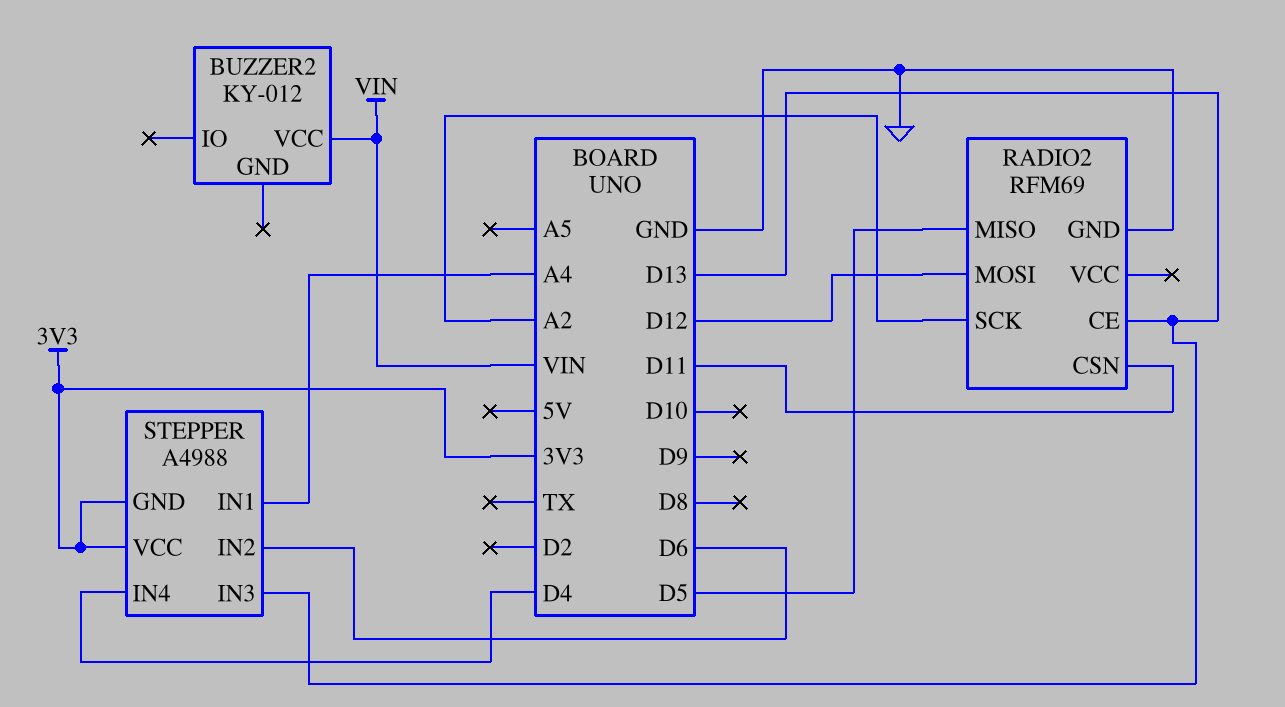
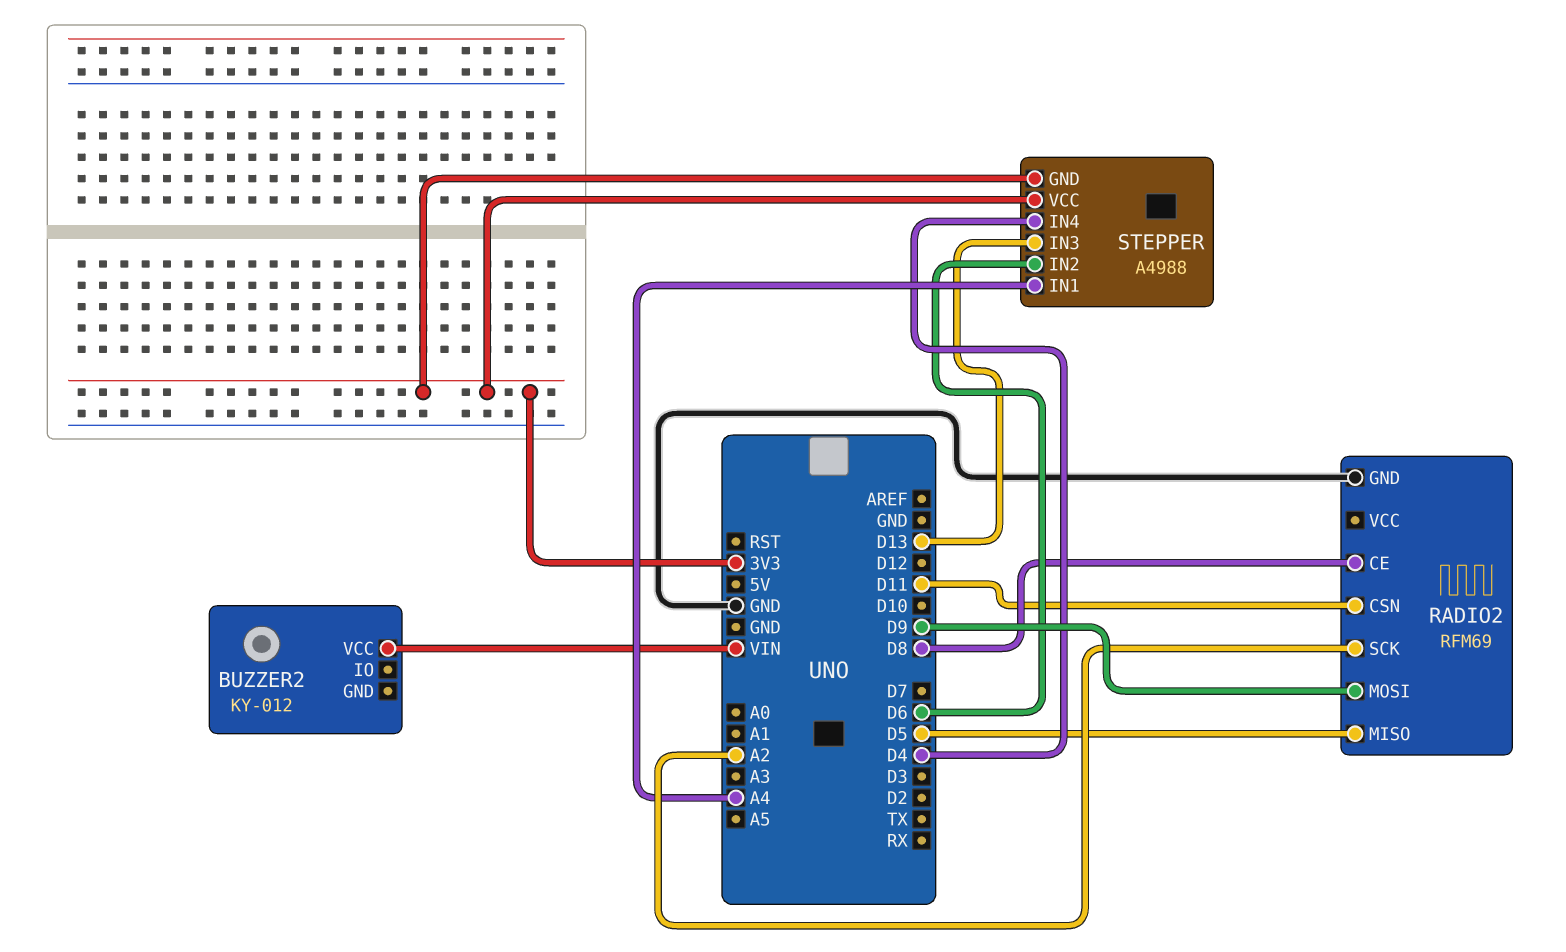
RADIO2 pin CE: D13 -> D8
RADIO2 pin MOSI: D12 -> D9

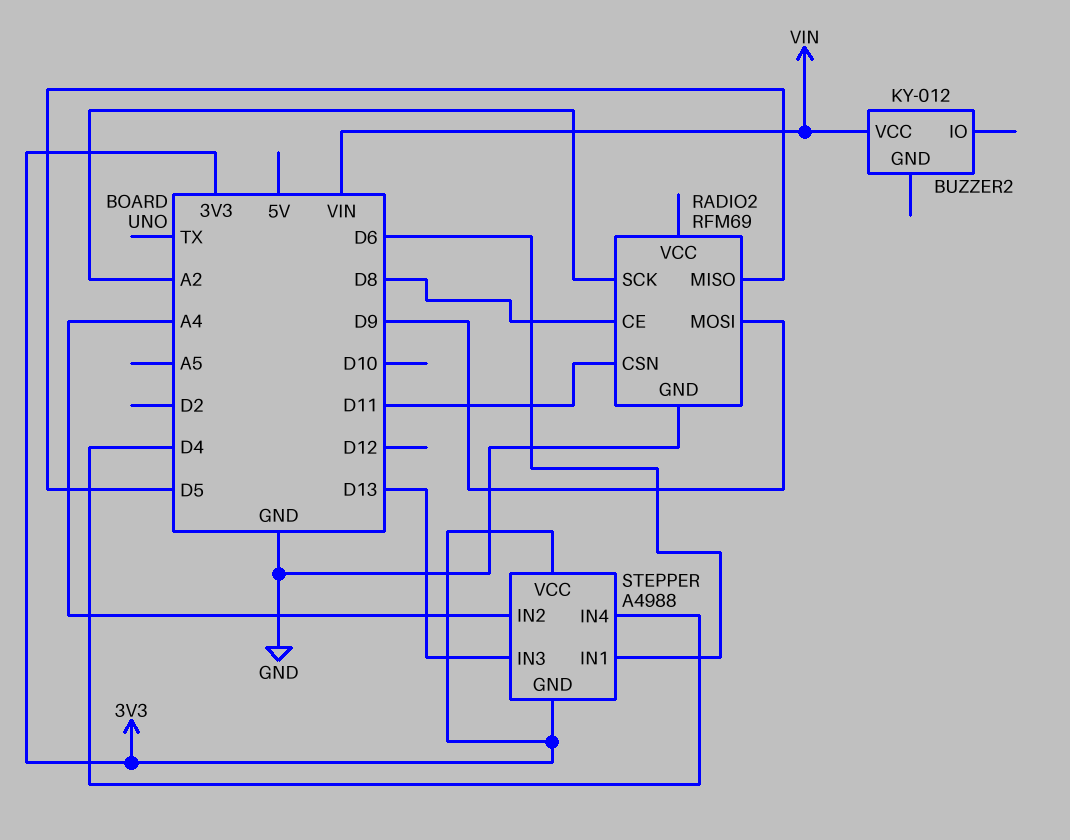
STEPPER pin IN1: A4 -> D6
STEPPER pin IN2: D6 -> A4

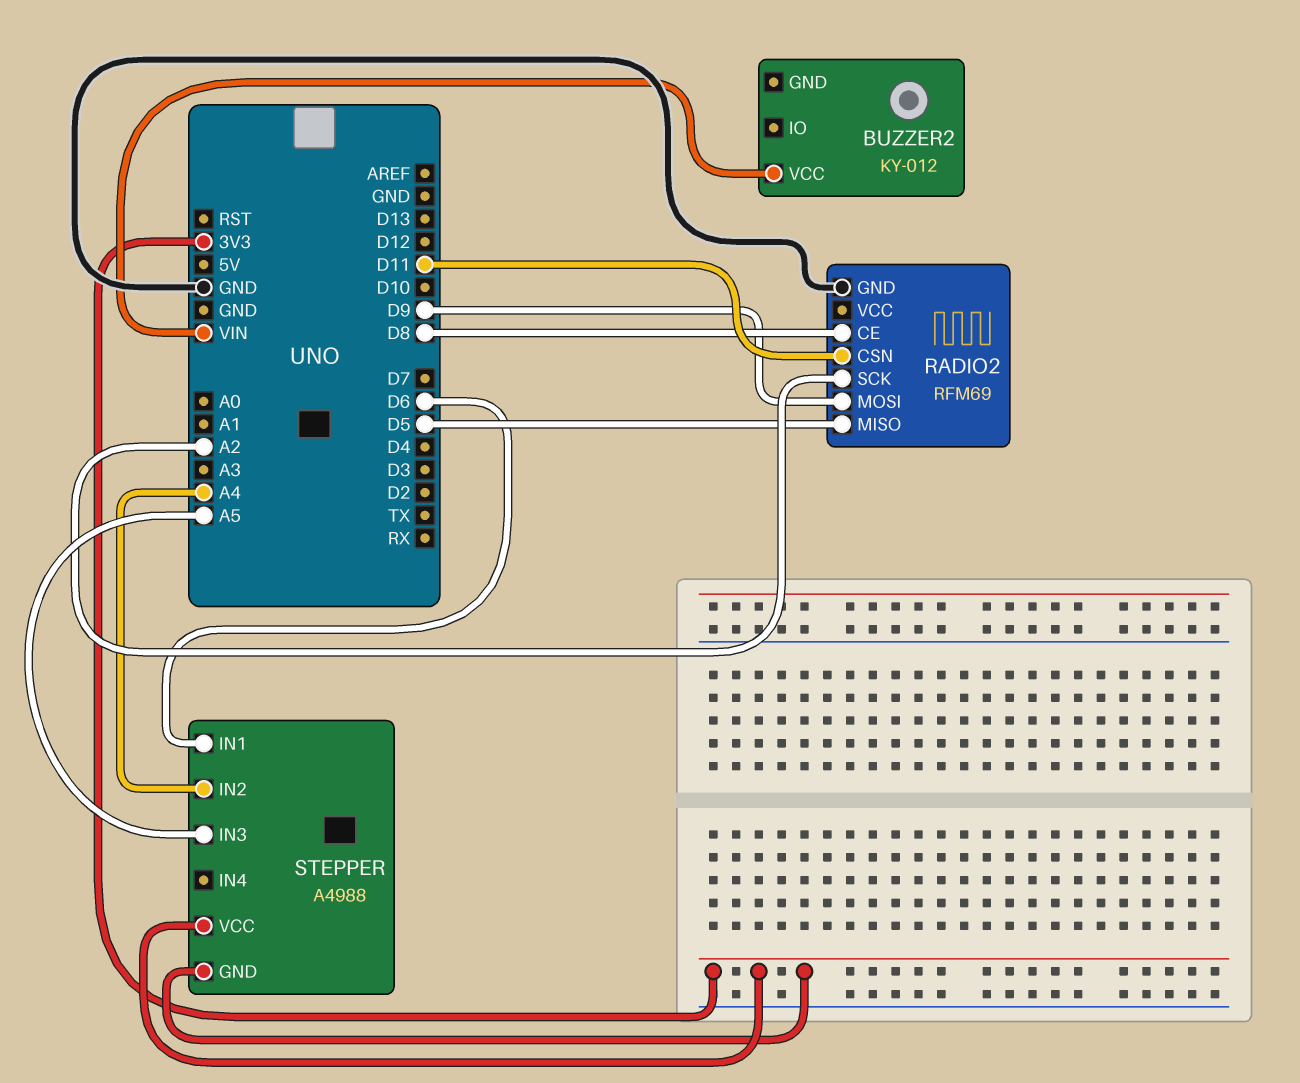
STEPPER pin IN3: D13 -> A5
STEPPER pin IN4: D4 -> none

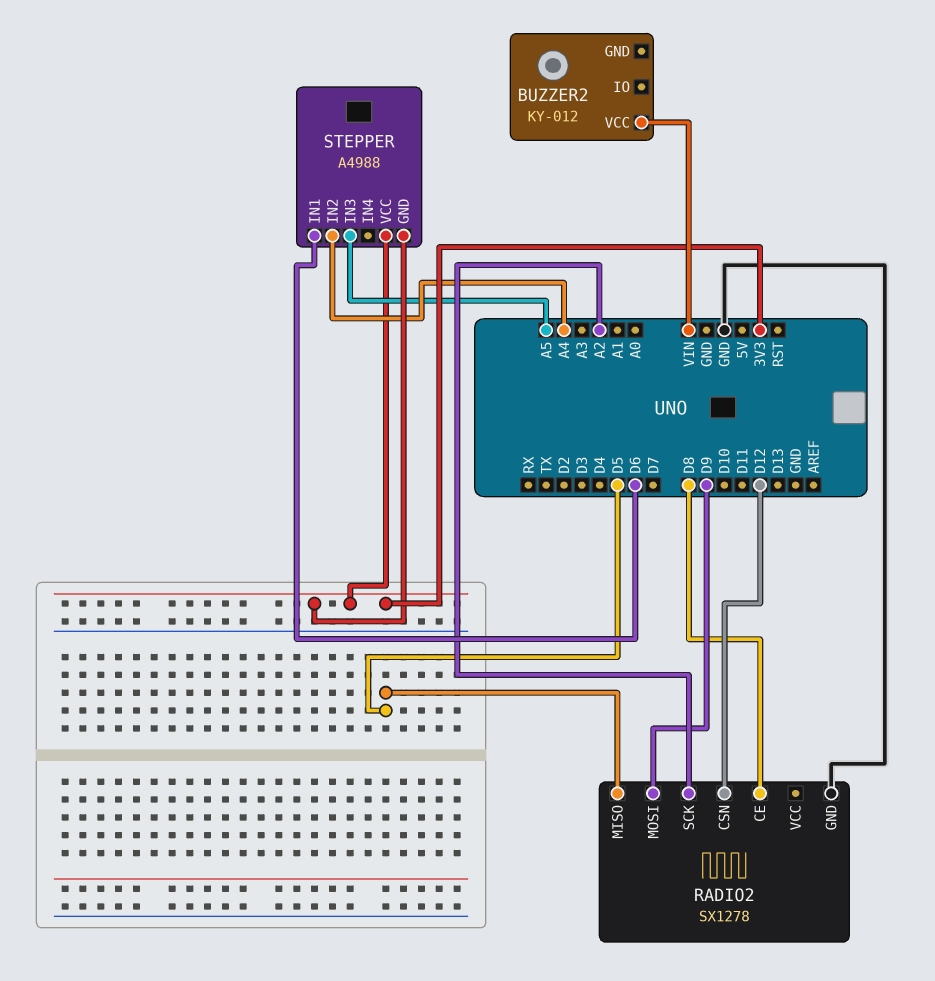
RADIO2: RFM69 -> SX1278
RADIO2 pin CSN: D11 -> D12

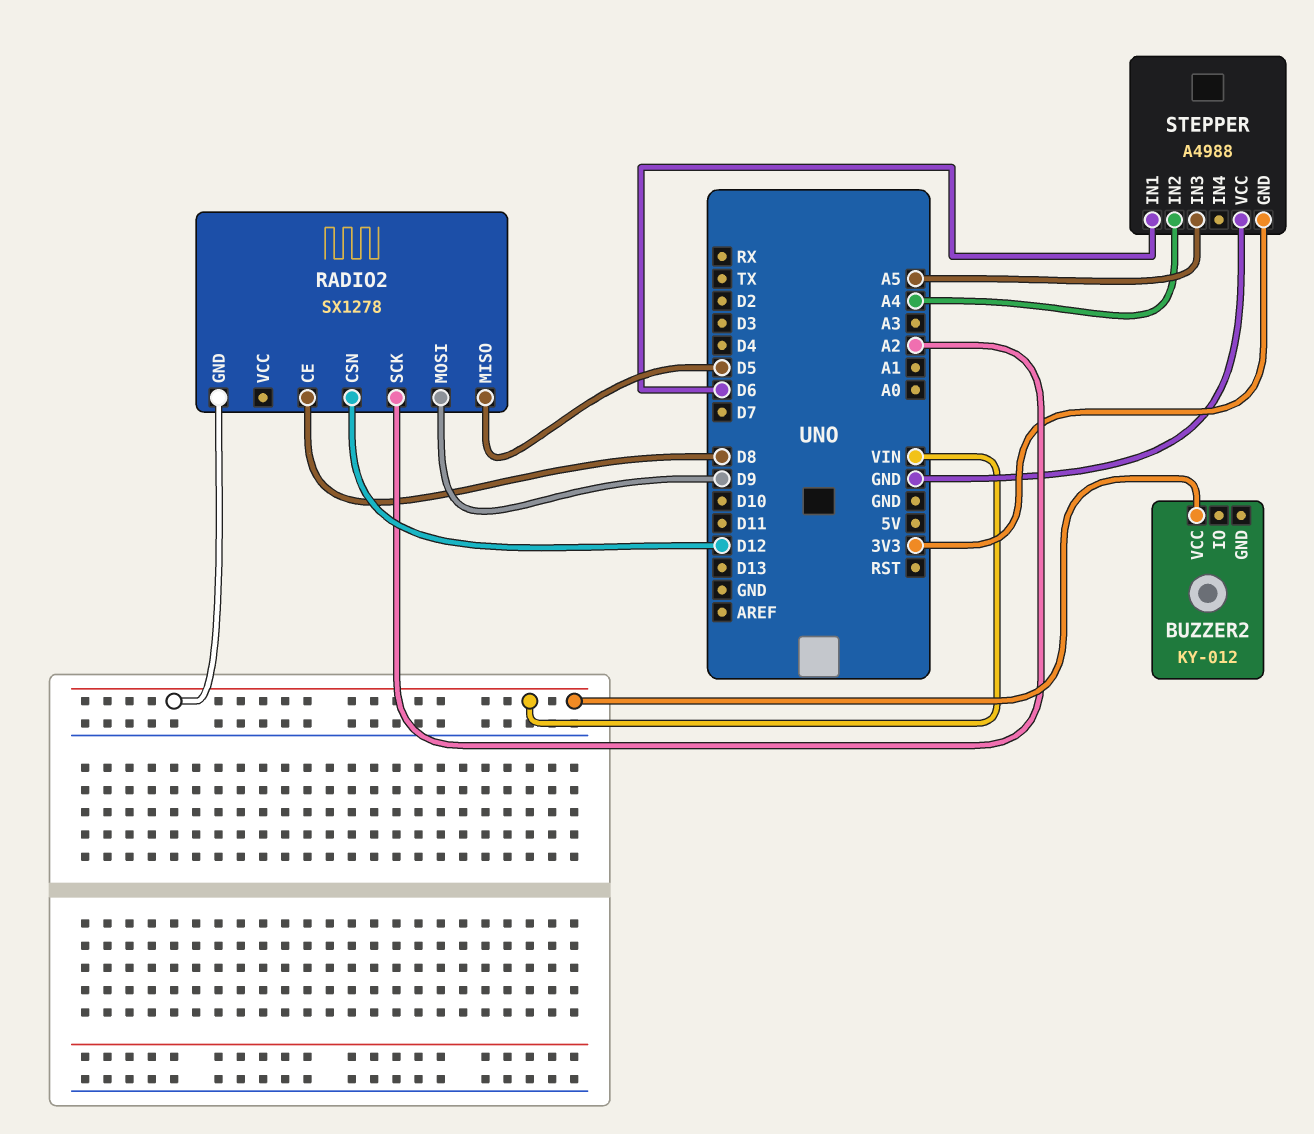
RADIO2 pin GND: GND -> VIN
STEPPER pin VCC: 3V3 -> GND

